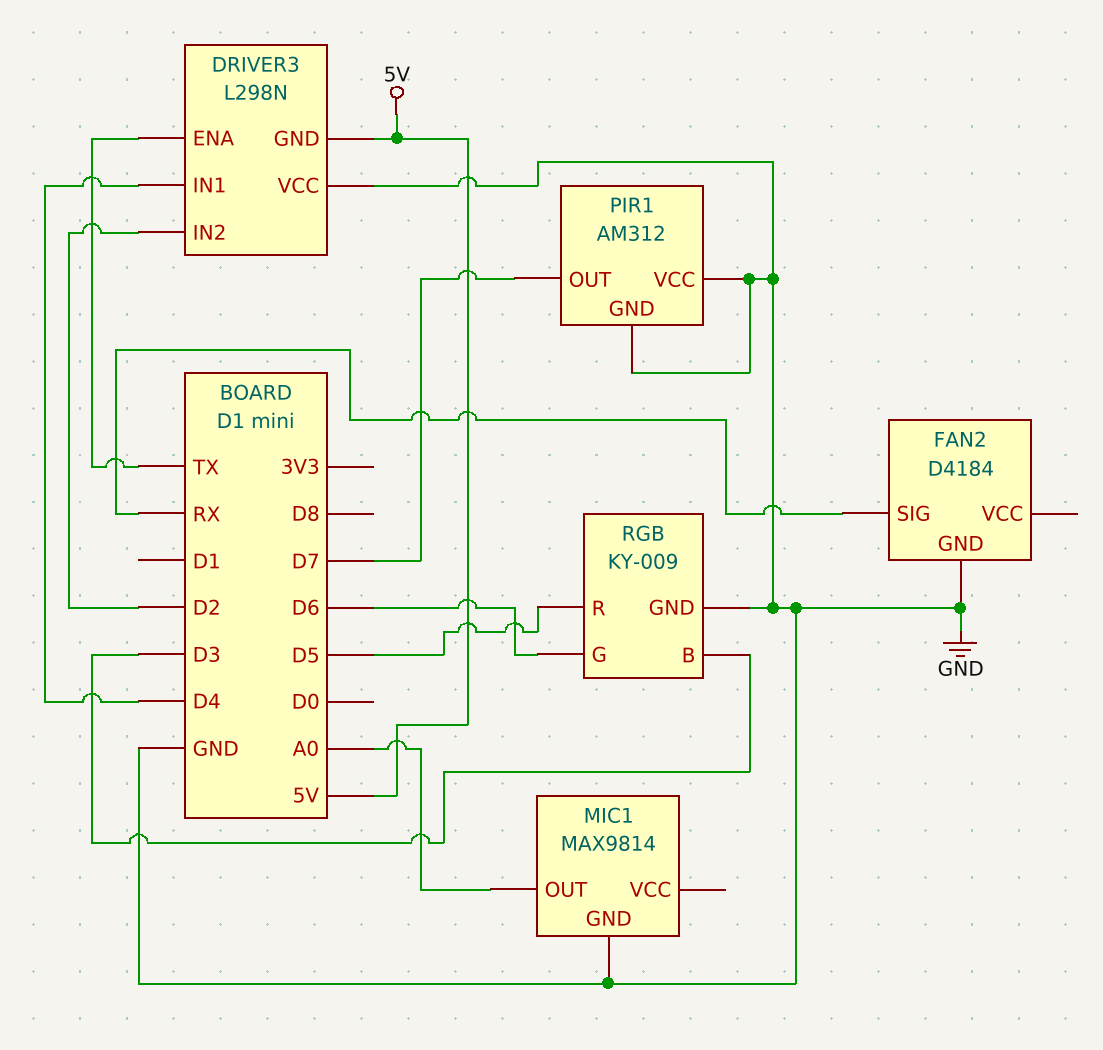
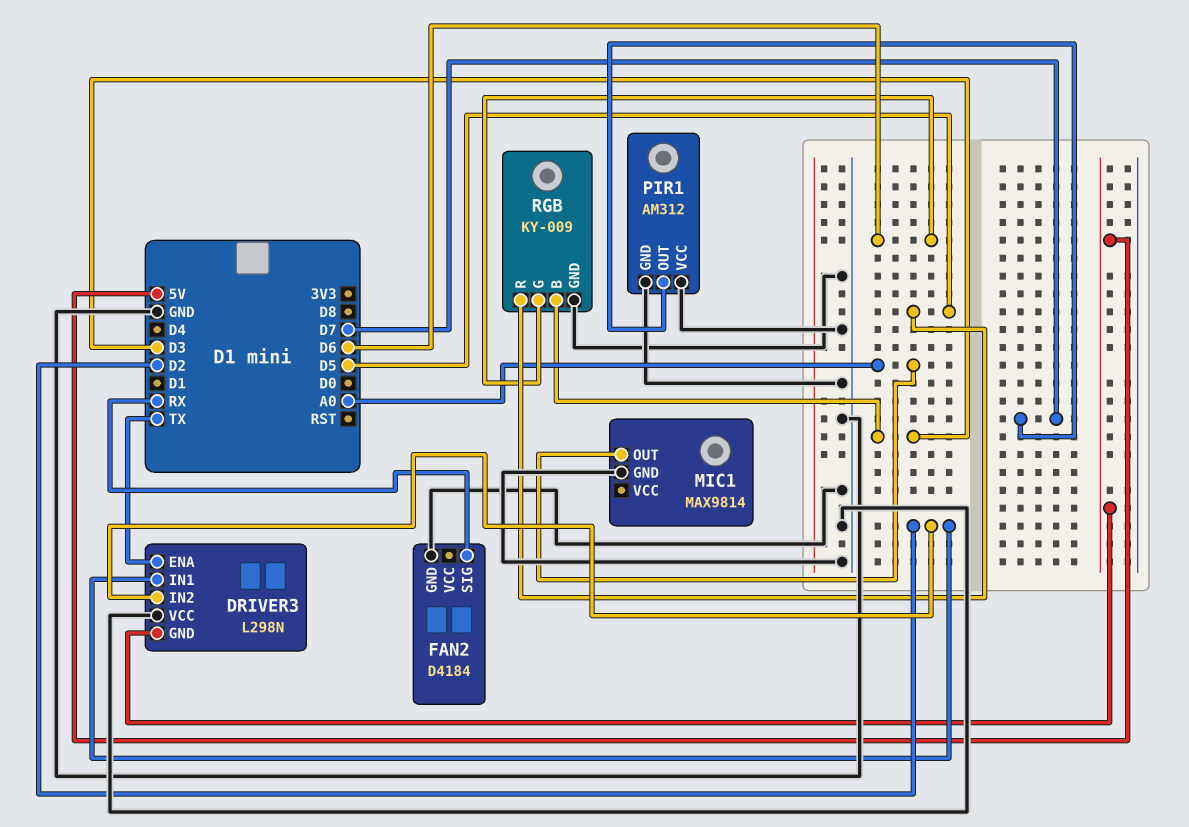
DRIVER3 pin IN1: D4 -> D2

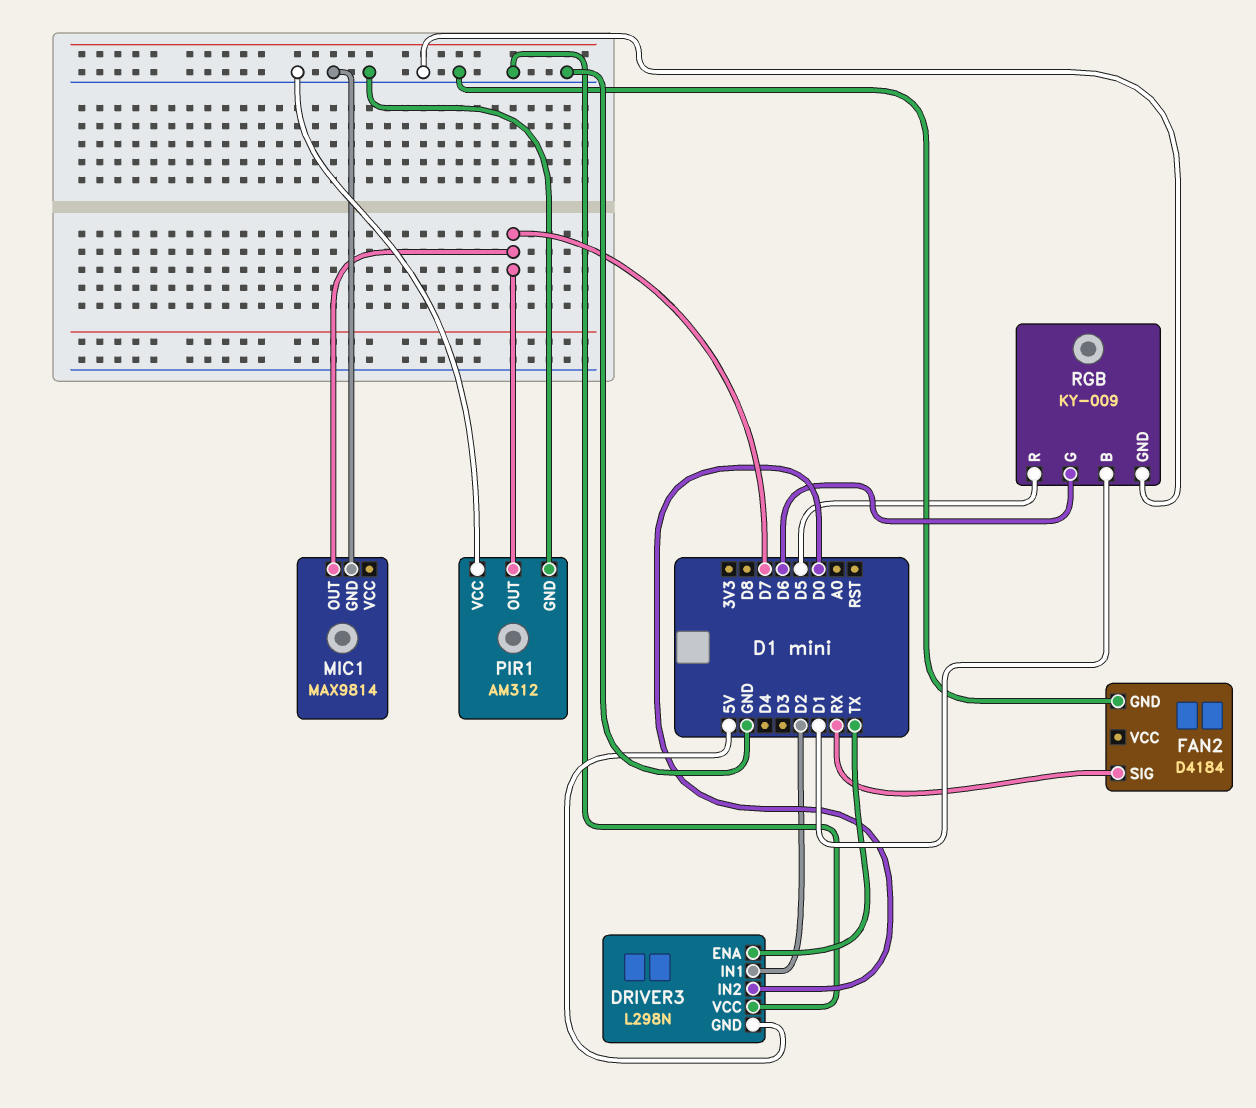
DRIVER3 pin IN2: D2 -> D0
MIC1 pin OUT: A0 -> D7
RGB pin B: D3 -> D1

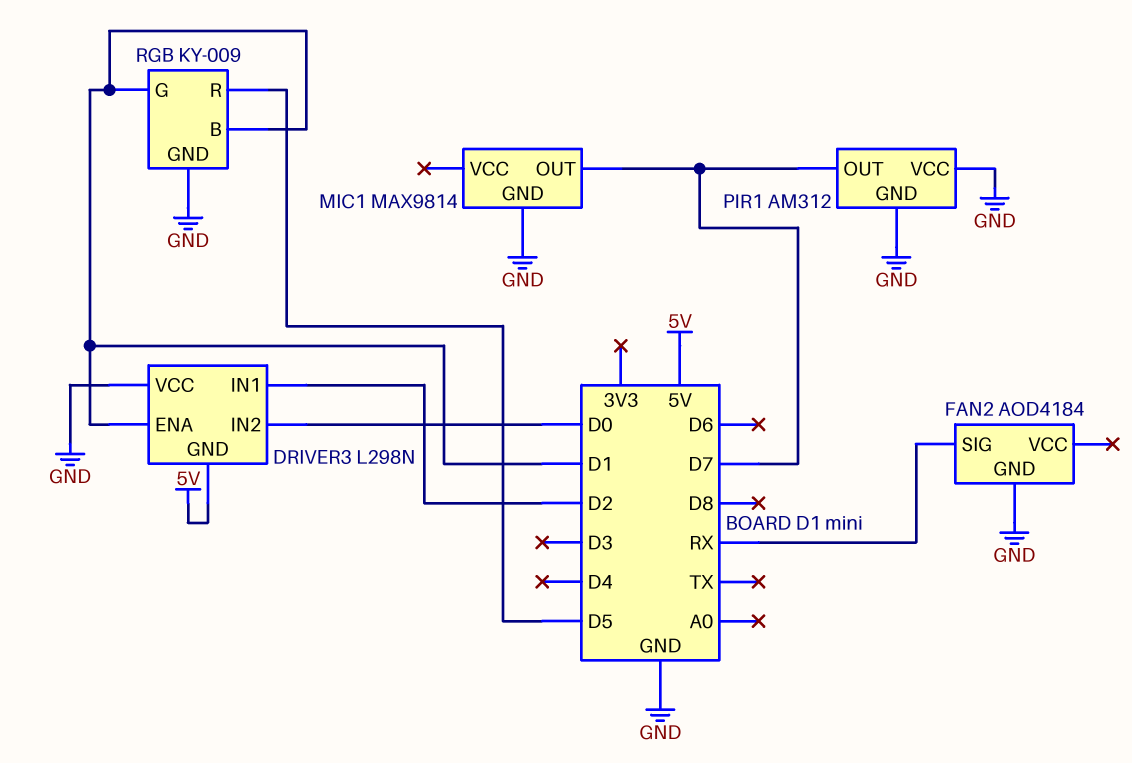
DRIVER3 pin ENA: TX -> D1
FAN2: D4184 -> AOD4184
RGB pin G: D6 -> D1

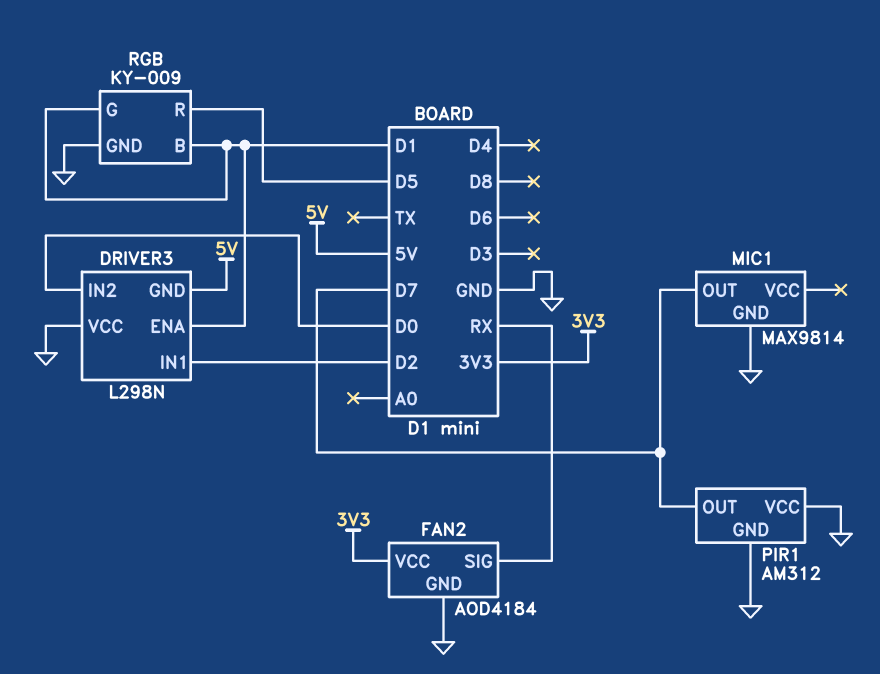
FAN2 pin VCC: none -> 3V3

